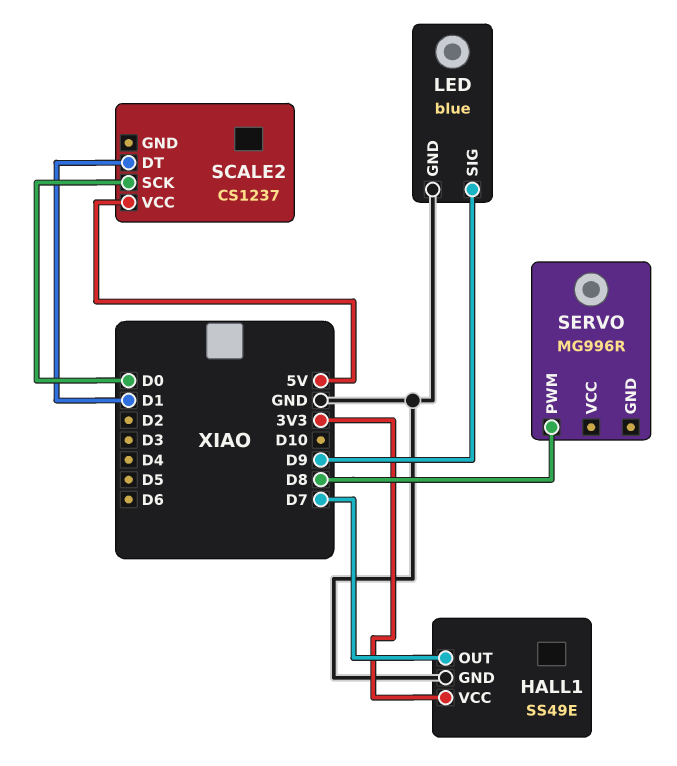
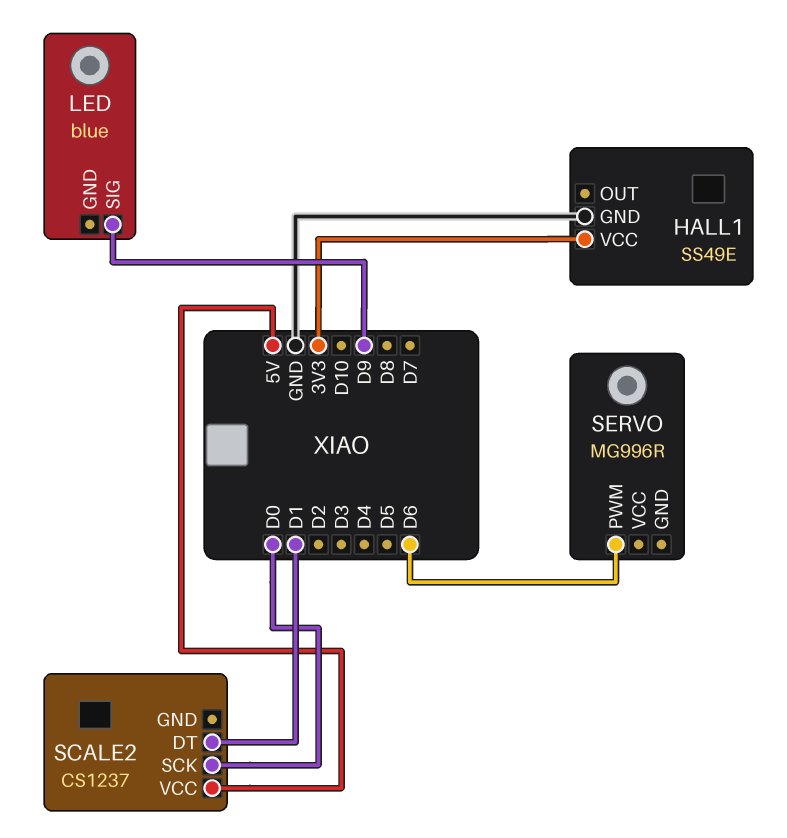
HALL1 pin OUT: D7 -> none
LED pin GND: GND -> none
SERVO pin PWM: D8 -> D6

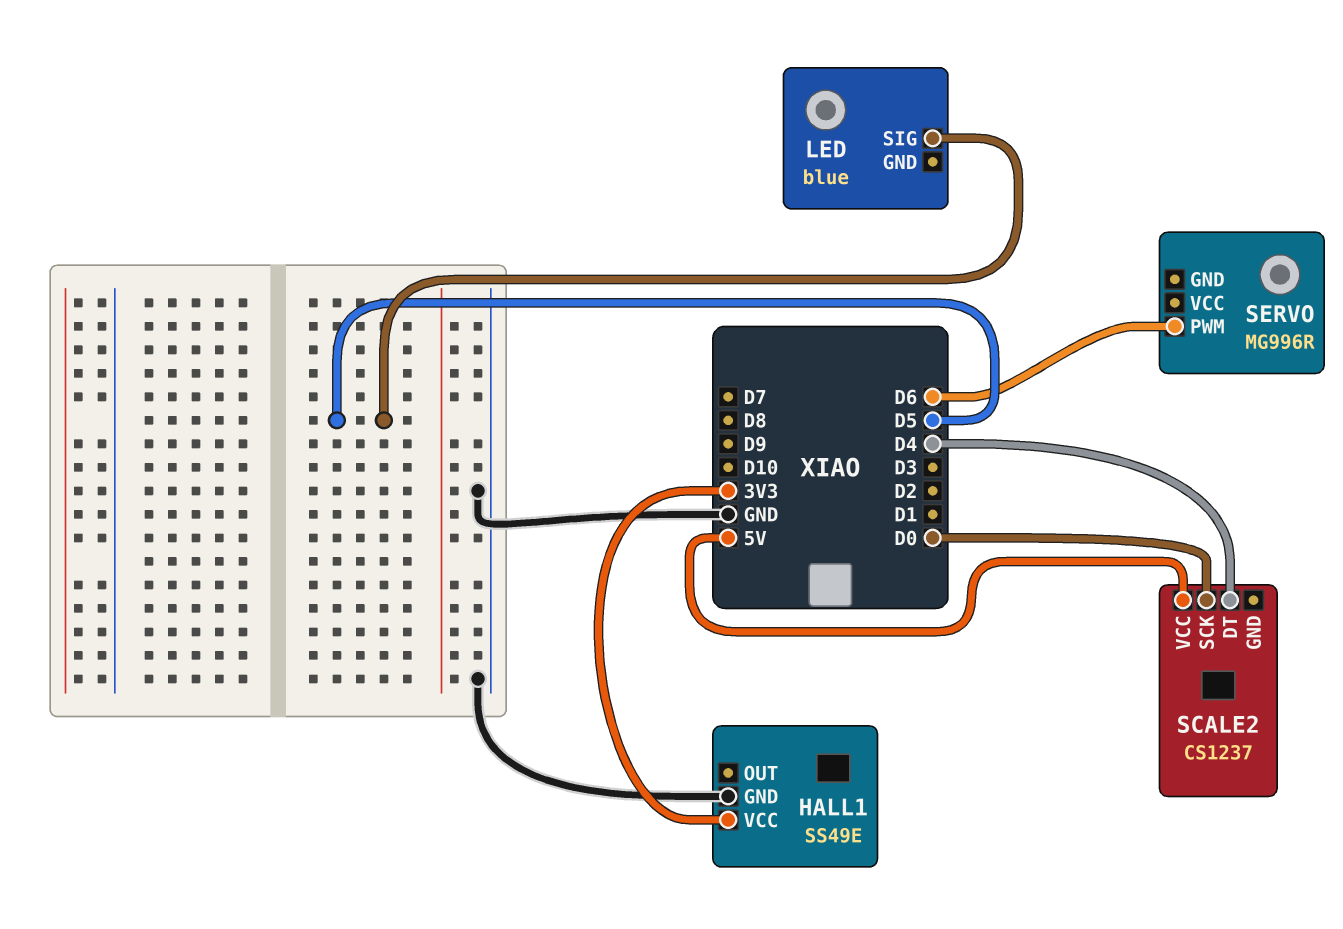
LED pin SIG: D9 -> D5
SCALE2 pin DT: D1 -> D4

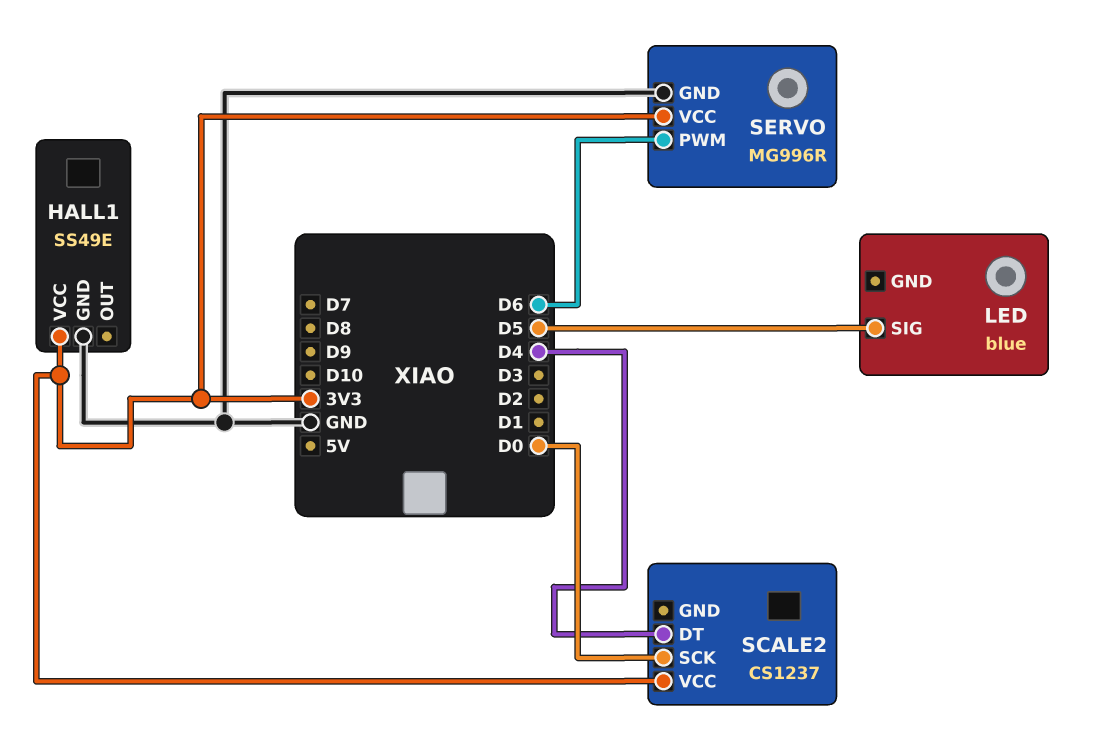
SCALE2 pin VCC: 5V -> 3V3
SERVO pin GND: none -> GND
SERVO pin VCC: none -> 3V3

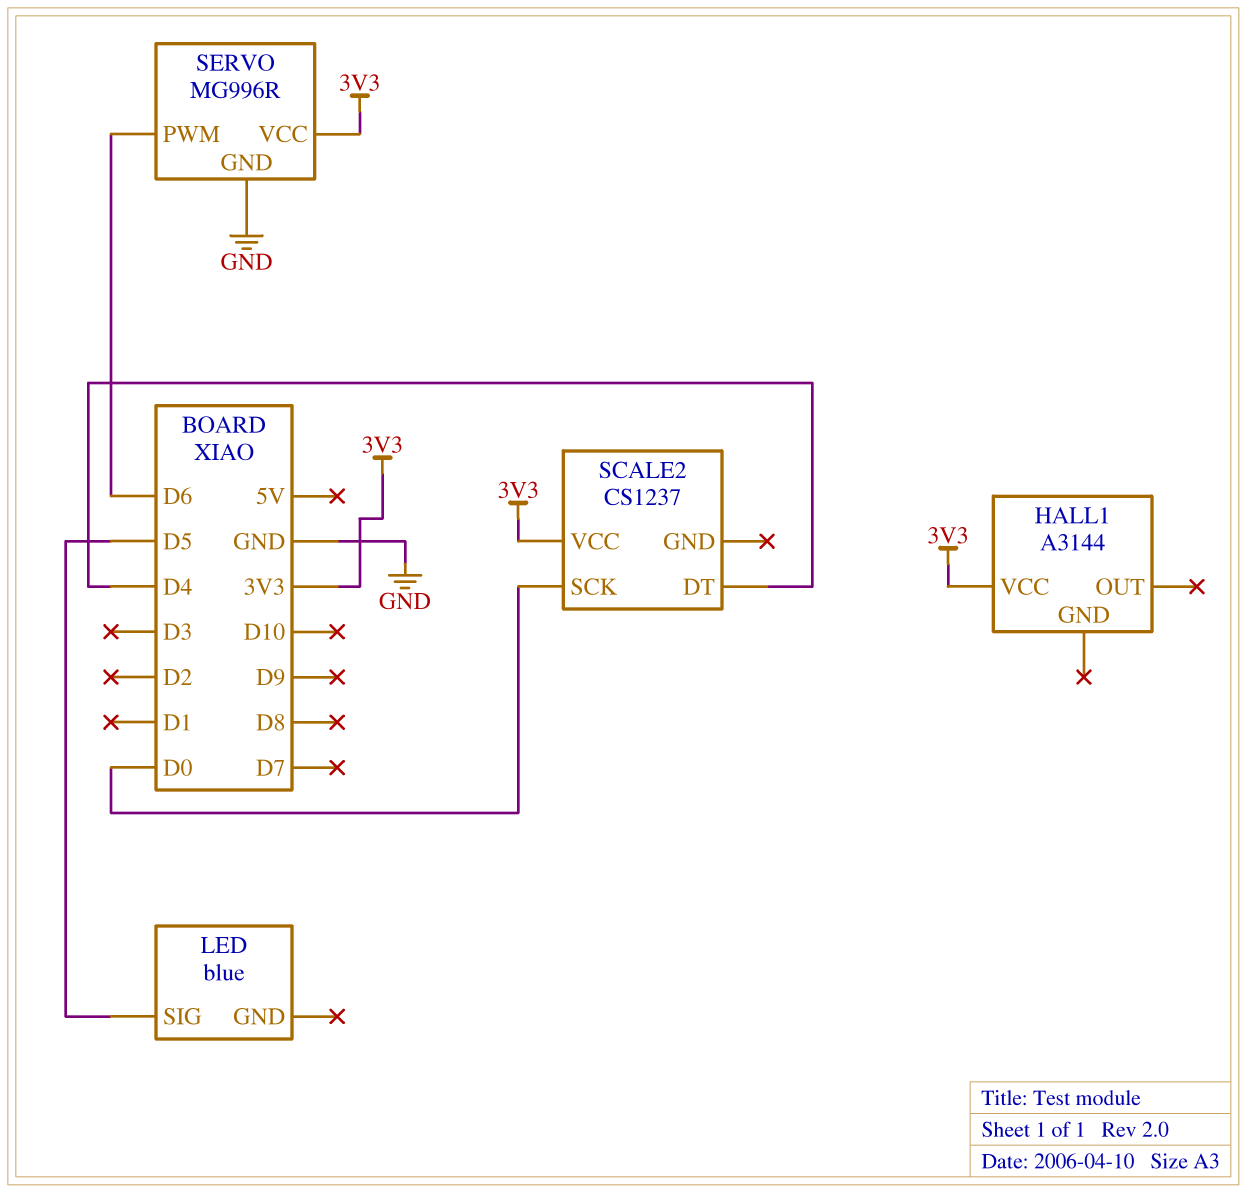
HALL1: SS49E -> A3144
HALL1 pin GND: GND -> none

